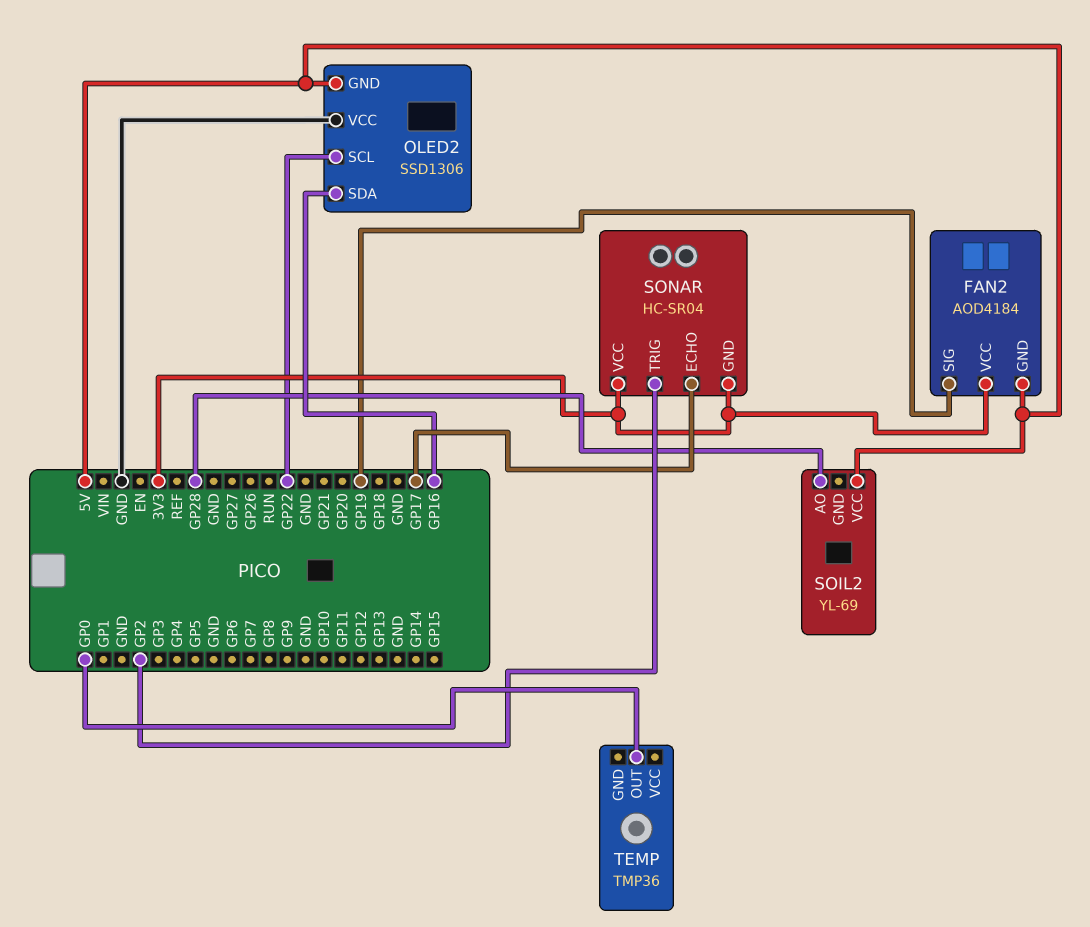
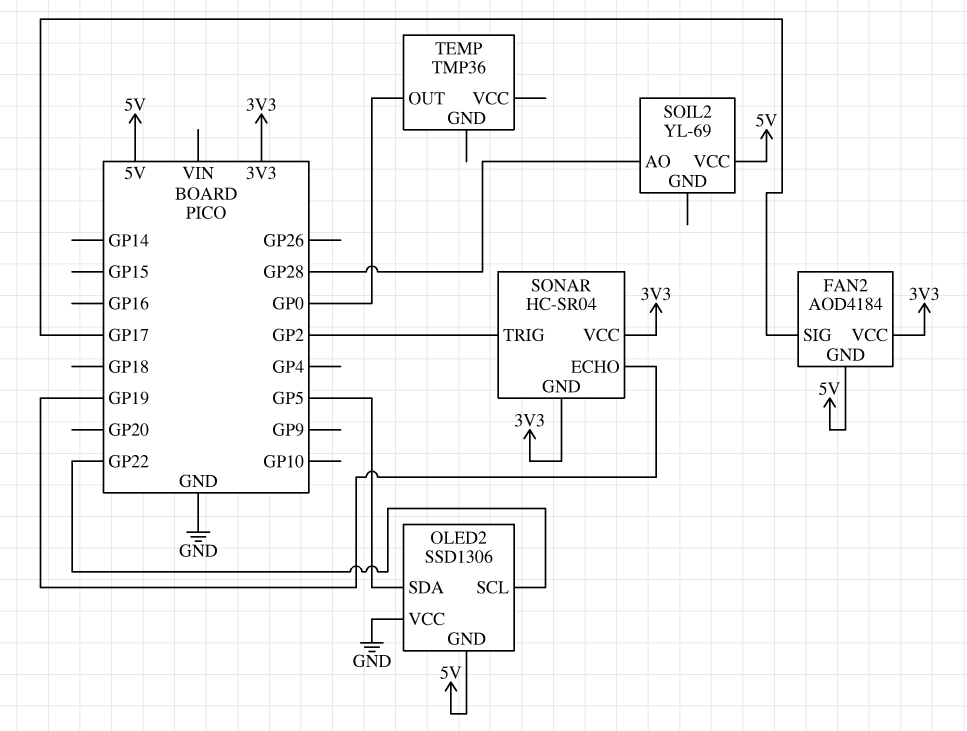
FAN2 pin SIG: GP19 -> GP17
OLED2 pin SDA: GP16 -> GP5
SONAR pin ECHO: GP17 -> GP19

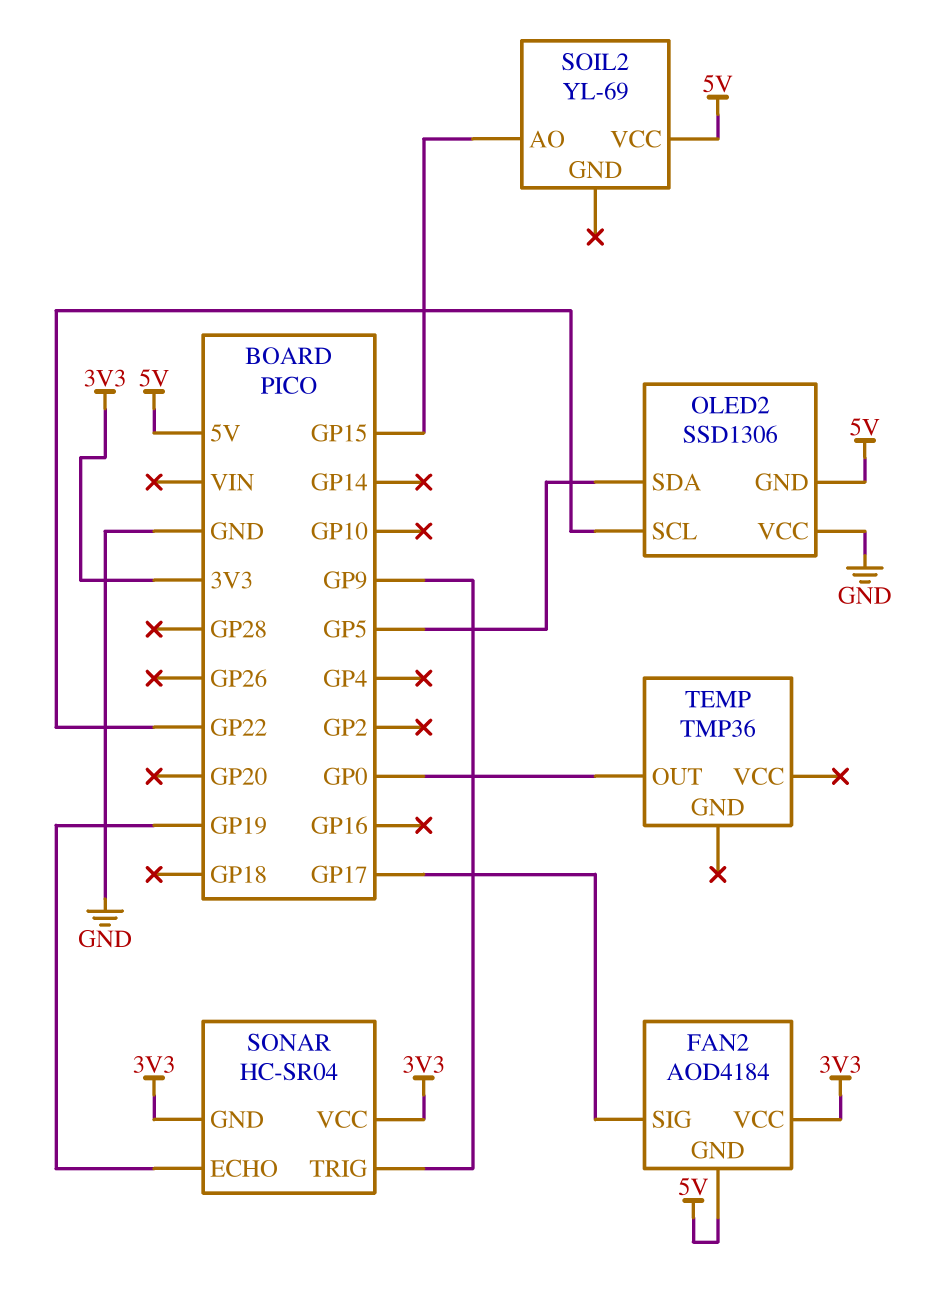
SOIL2 pin AO: GP28 -> GP15
SONAR pin TRIG: GP2 -> GP9

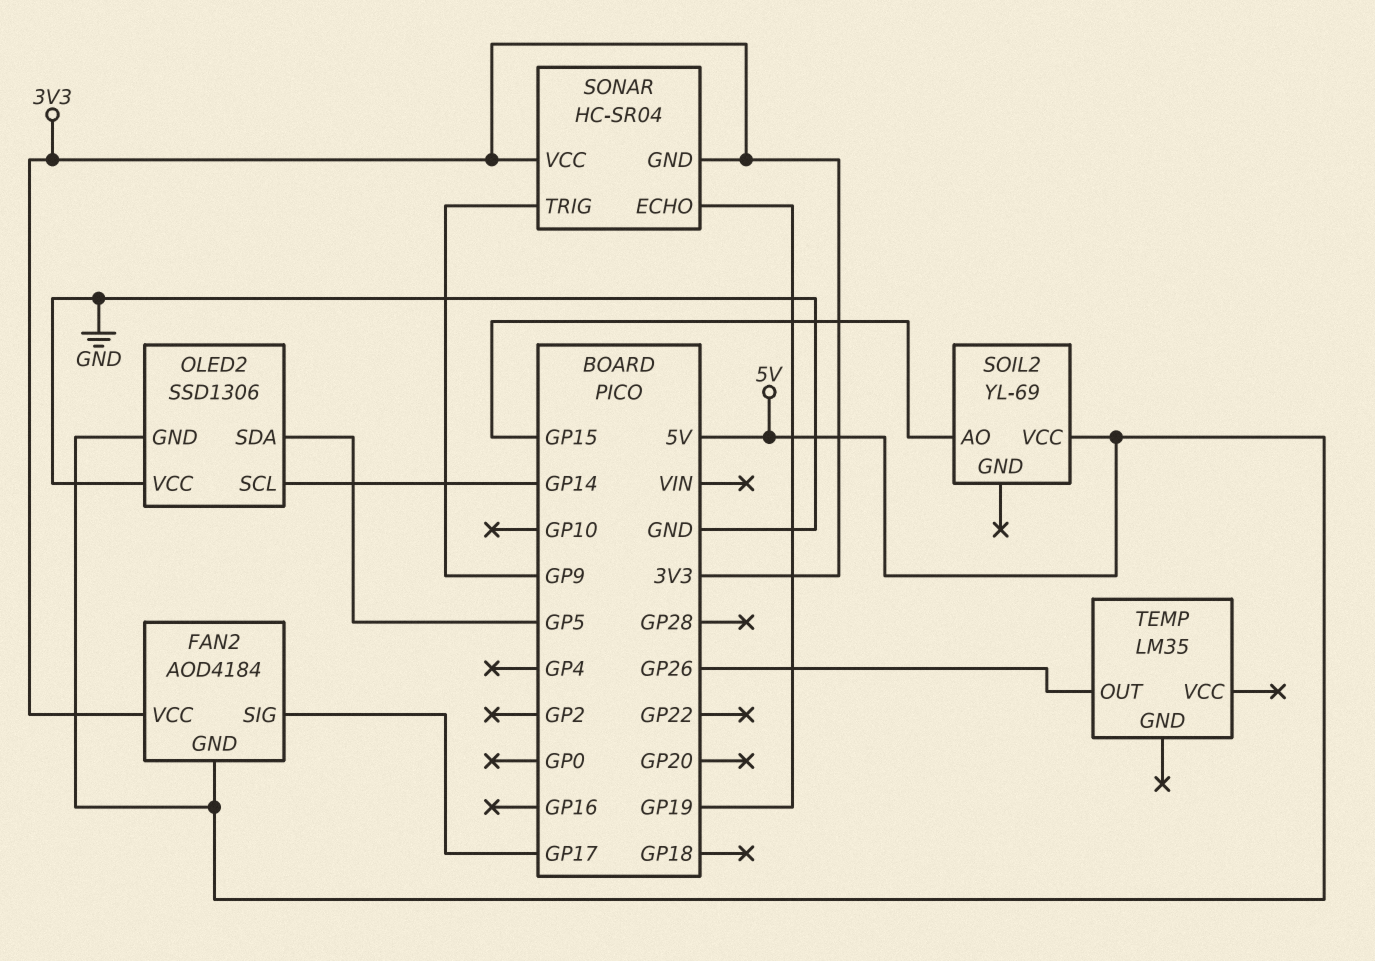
OLED2 pin SCL: GP22 -> GP14
TEMP: TMP36 -> LM35
TEMP pin OUT: GP0 -> GP26

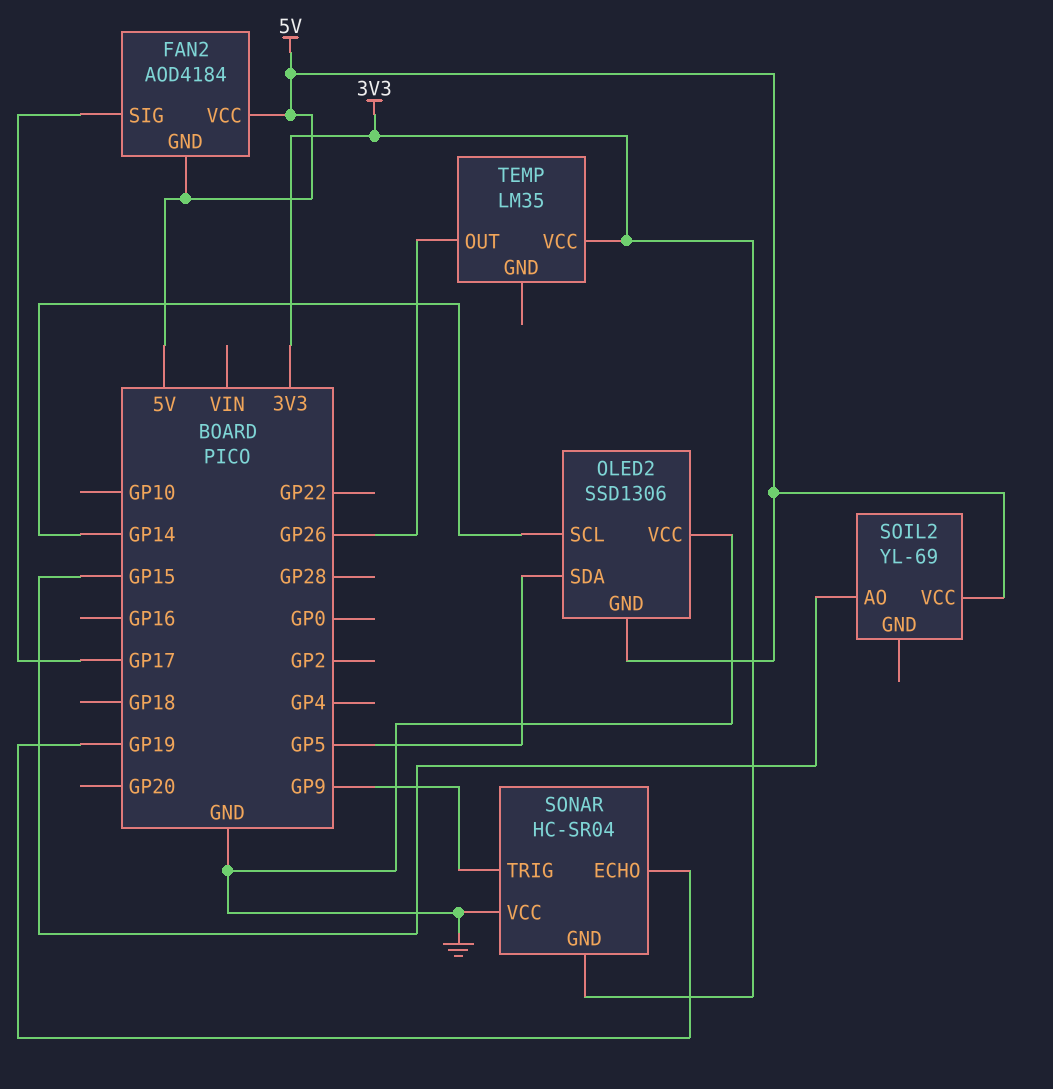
FAN2 pin VCC: 3V3 -> 5V
SONAR pin VCC: 3V3 -> GND
TEMP pin VCC: none -> 3V3

